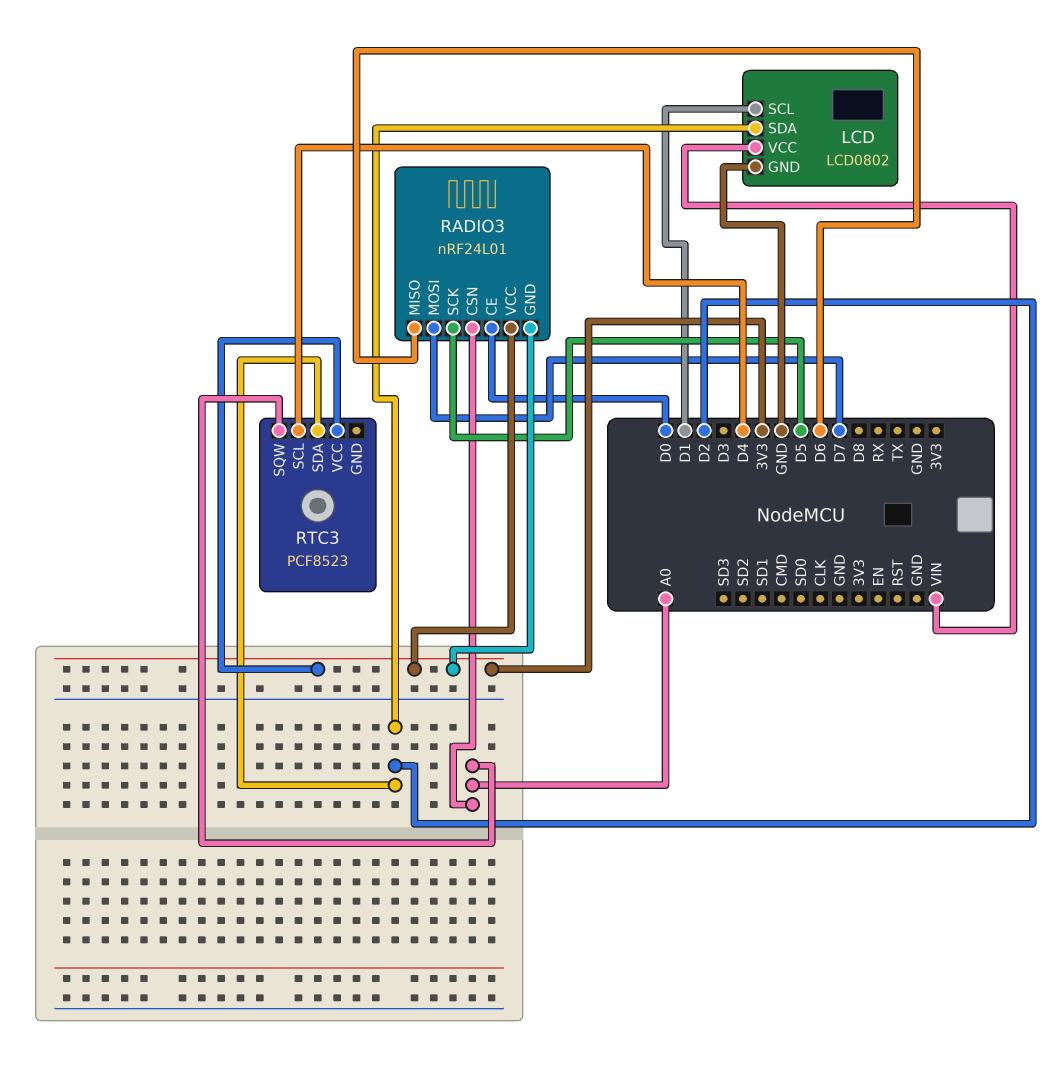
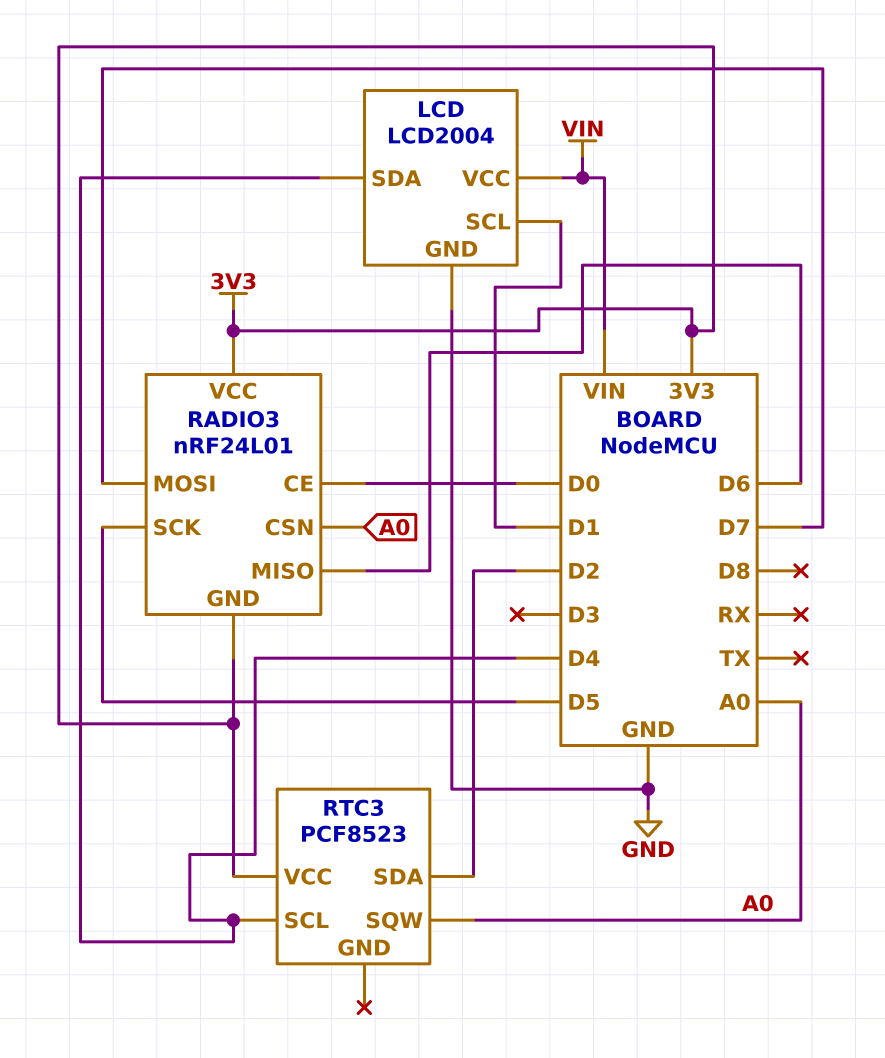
LCD: LCD0802 -> LCD2004
LCD pin SDA: D2 -> D4

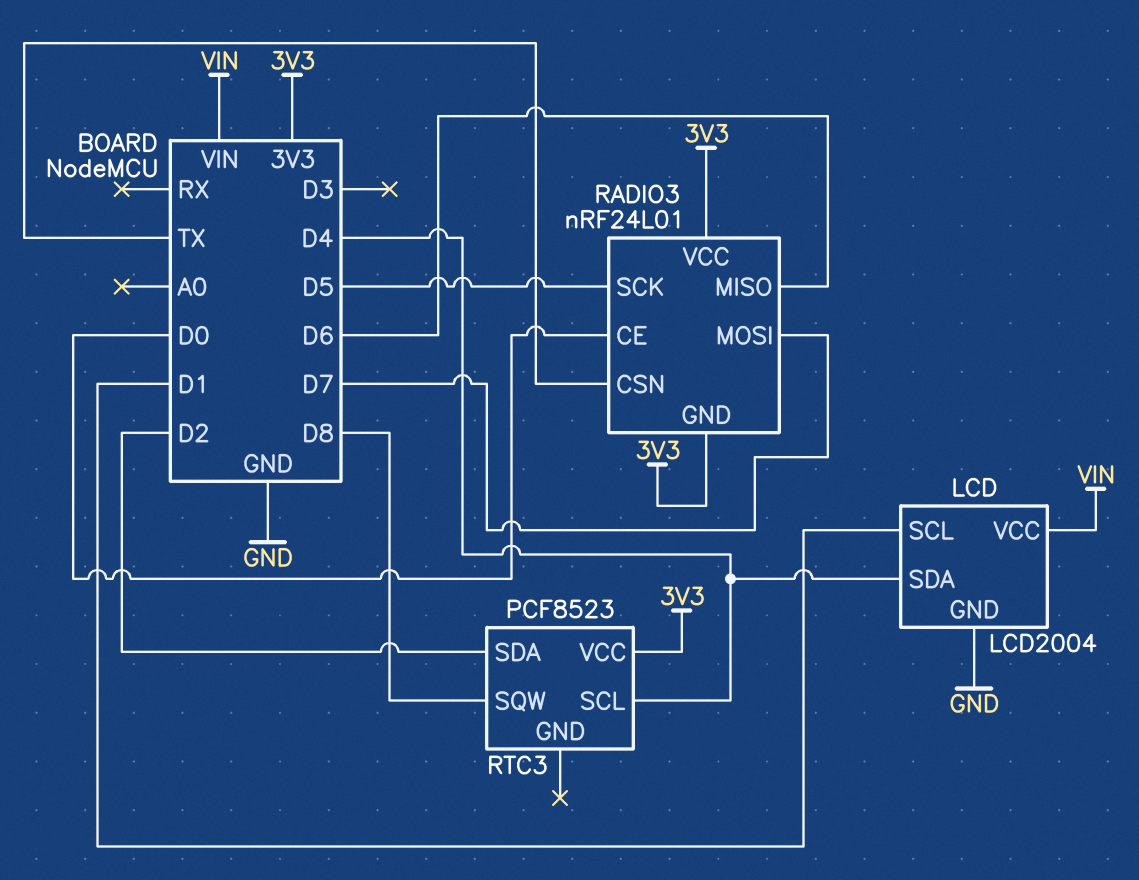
RADIO3 pin CSN: A0 -> TX
RTC3 pin SQW: A0 -> D8

